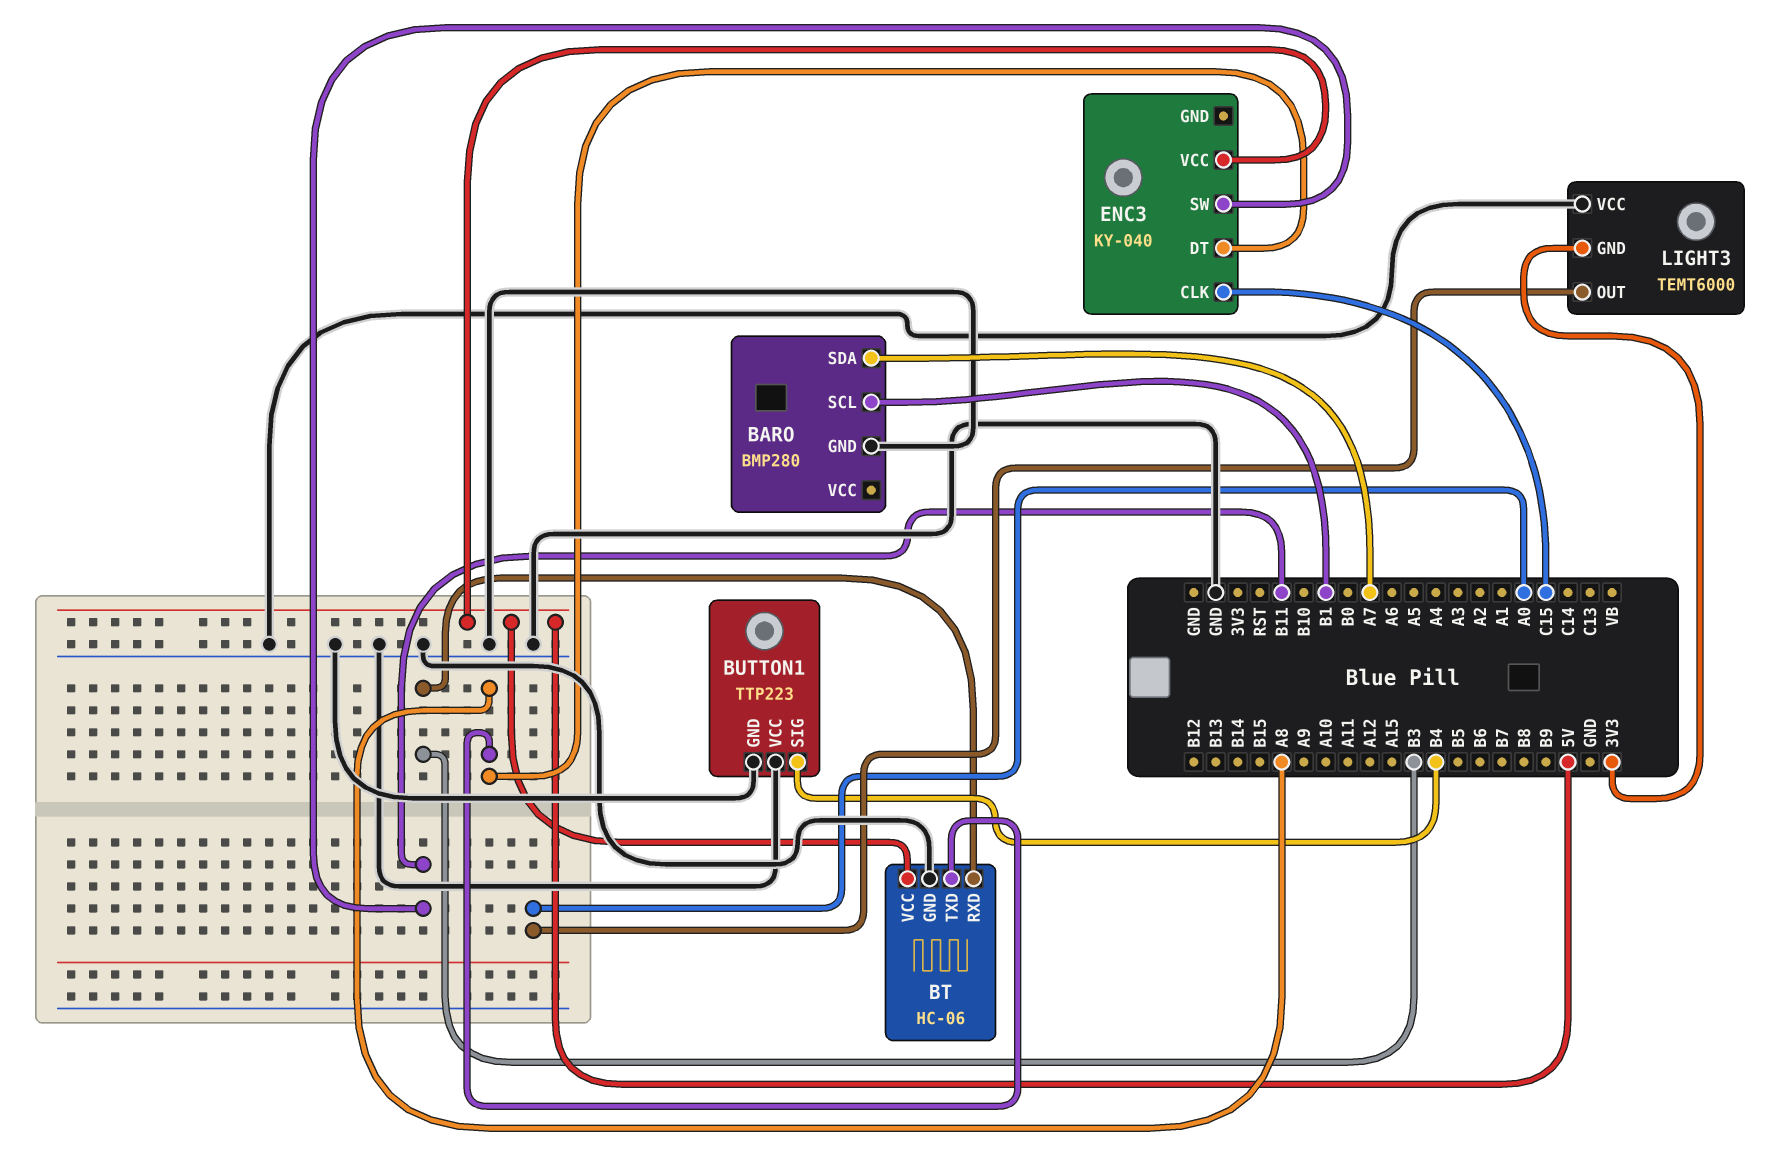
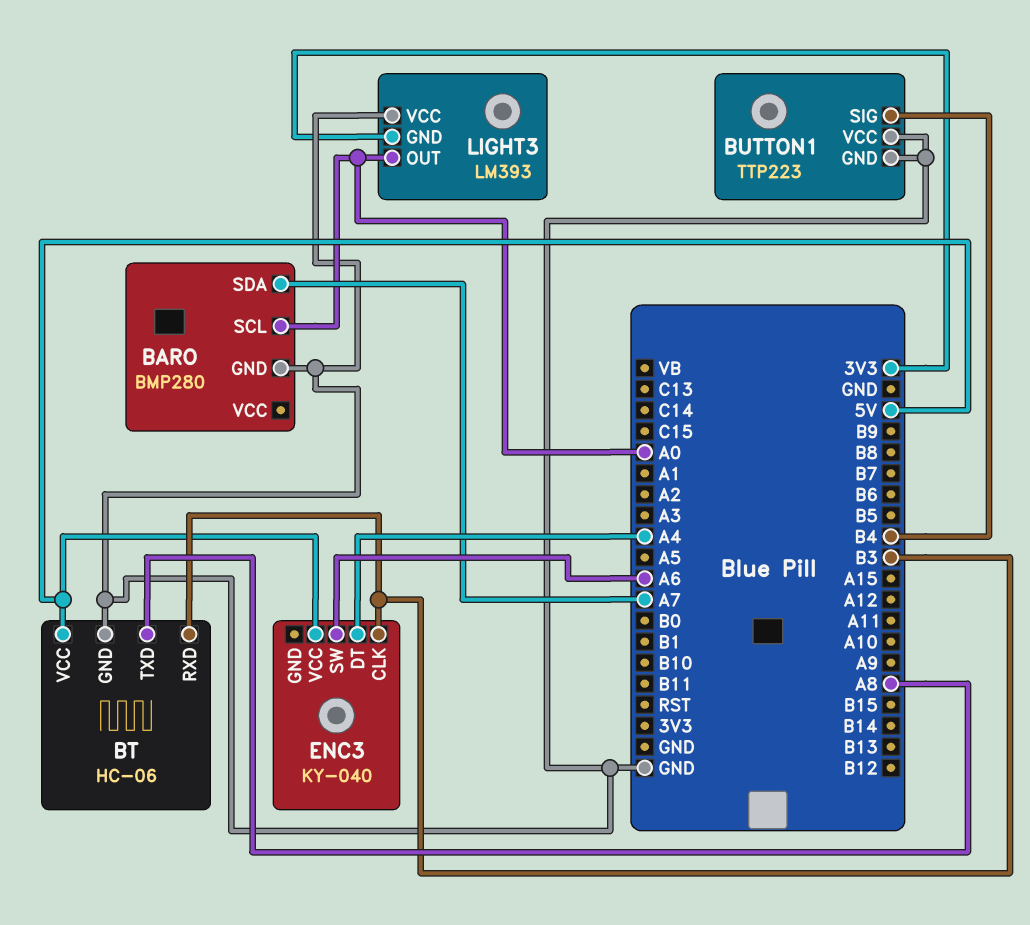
BARO pin SCL: B1 -> A0
ENC3 pin CLK: C15 -> B3
ENC3 pin DT: A8 -> A4
ENC3 pin SW: B11 -> A6
LIGHT3: TEMT6000 -> LM393

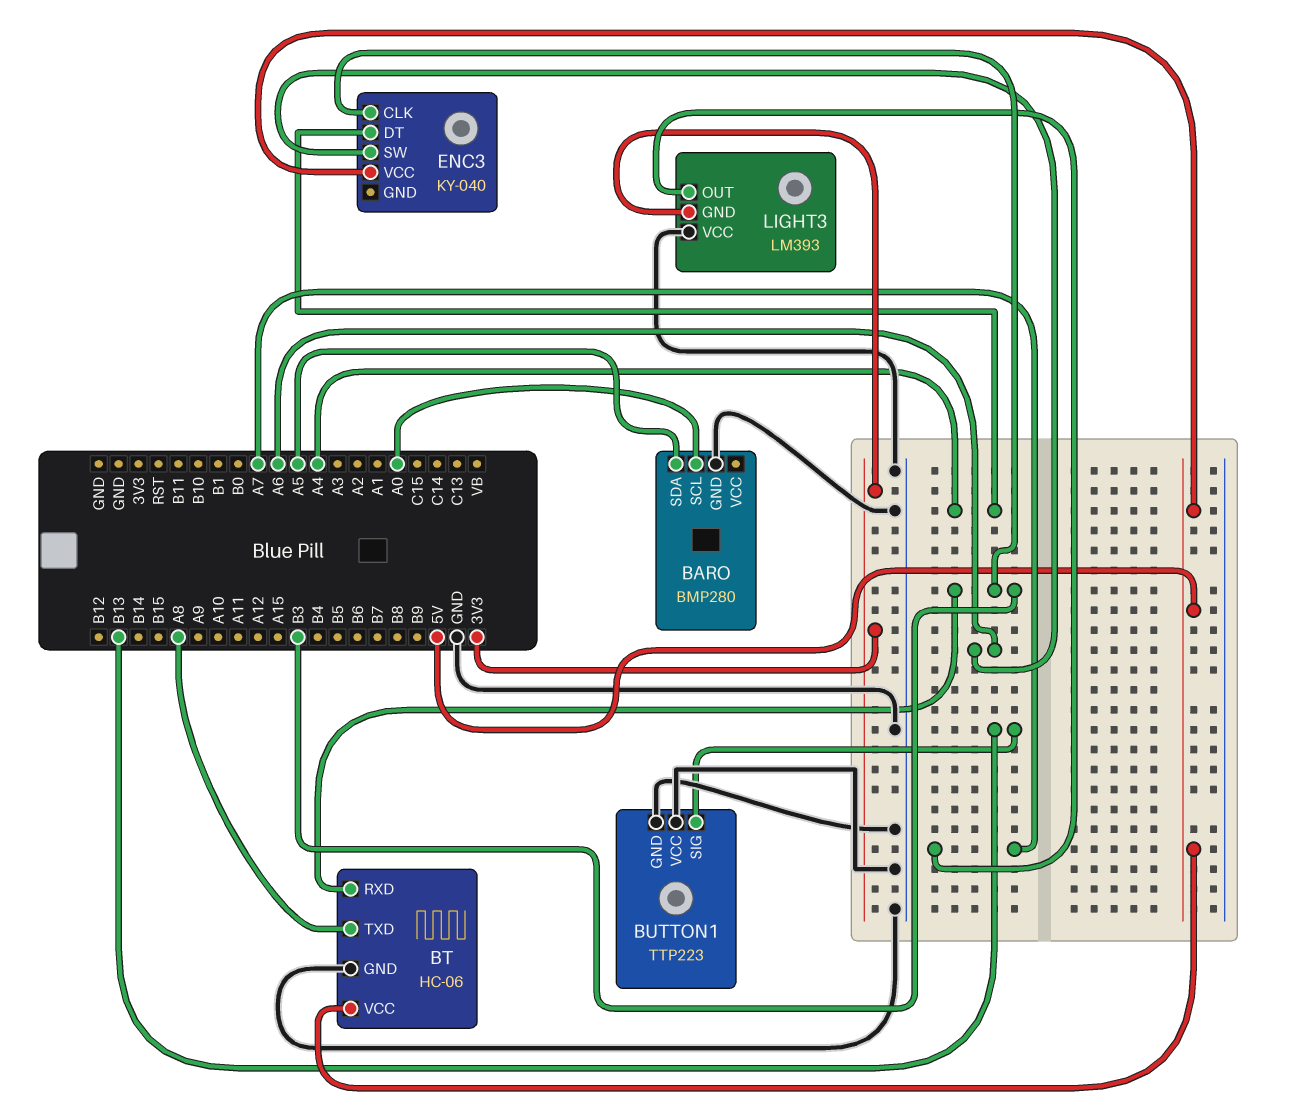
BARO pin SDA: A7 -> A5
BUTTON1 pin SIG: B4 -> B13
LIGHT3 pin OUT: A0 -> A7

